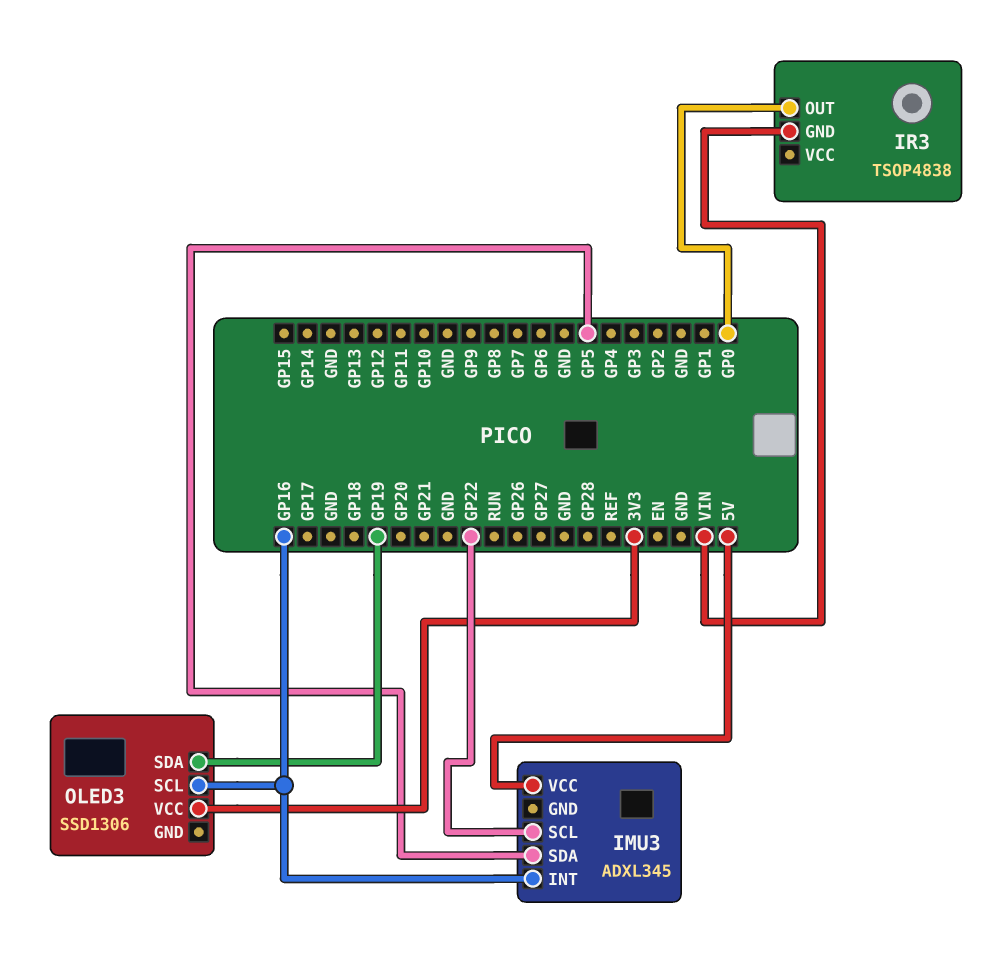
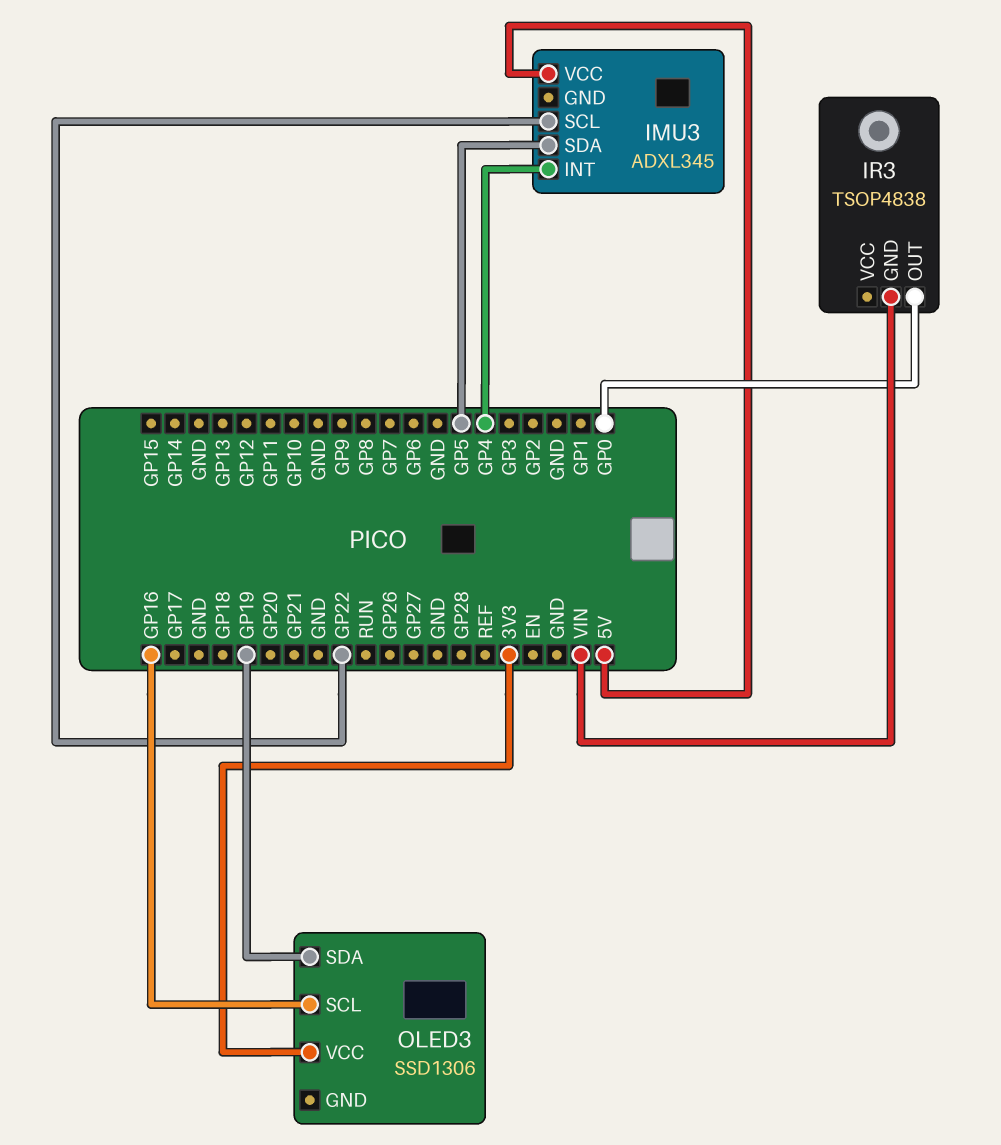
IMU3 pin INT: GP16 -> GP4

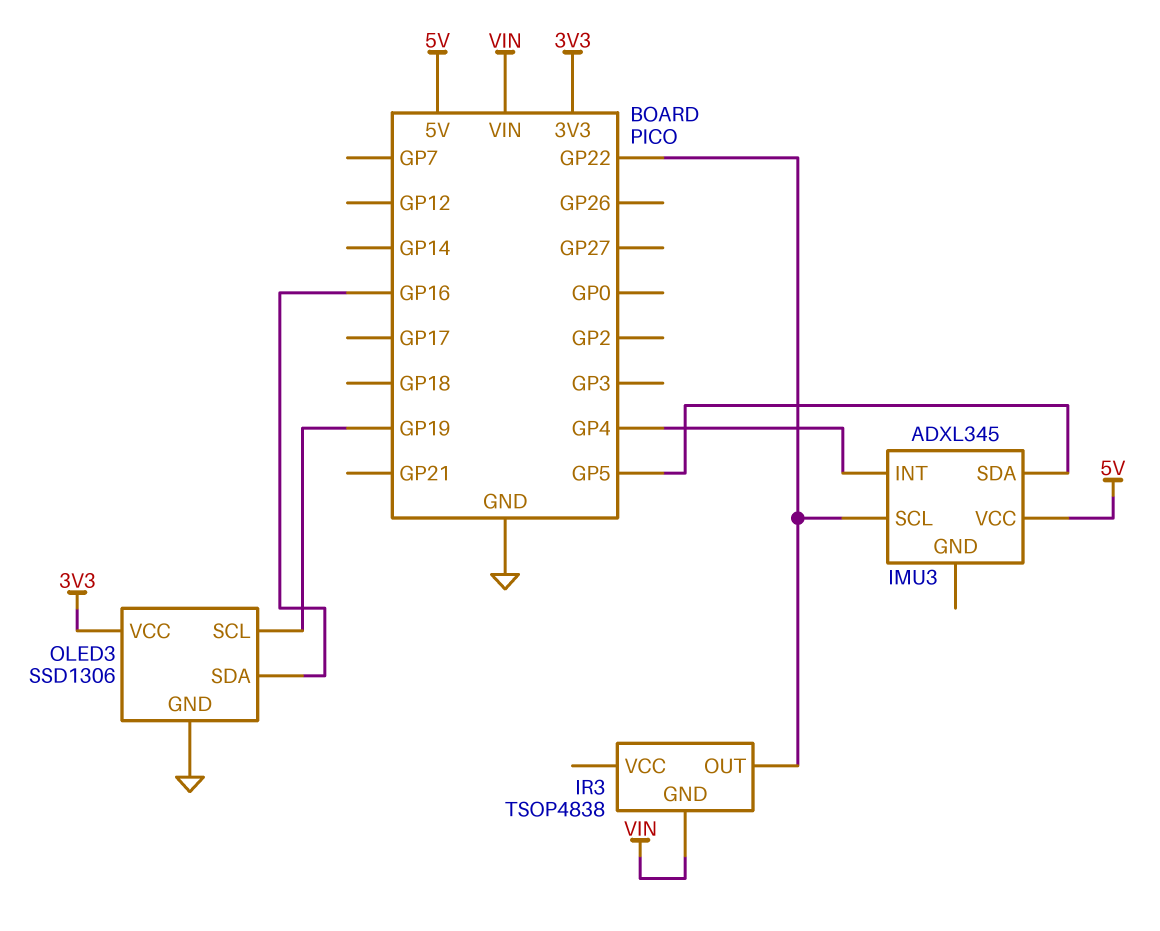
IR3 pin OUT: GP0 -> GP22
OLED3 pin GND: none -> GND
OLED3 pin SCL: GP16 -> GP19
OLED3 pin SDA: GP19 -> GP16

